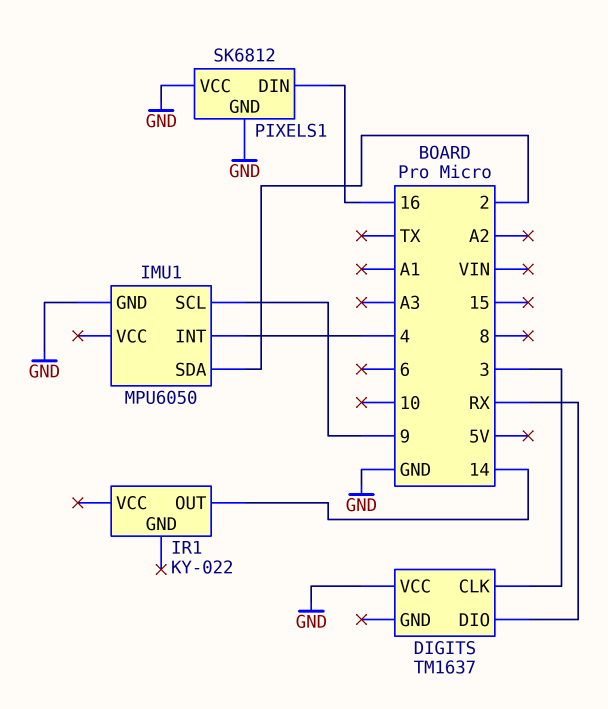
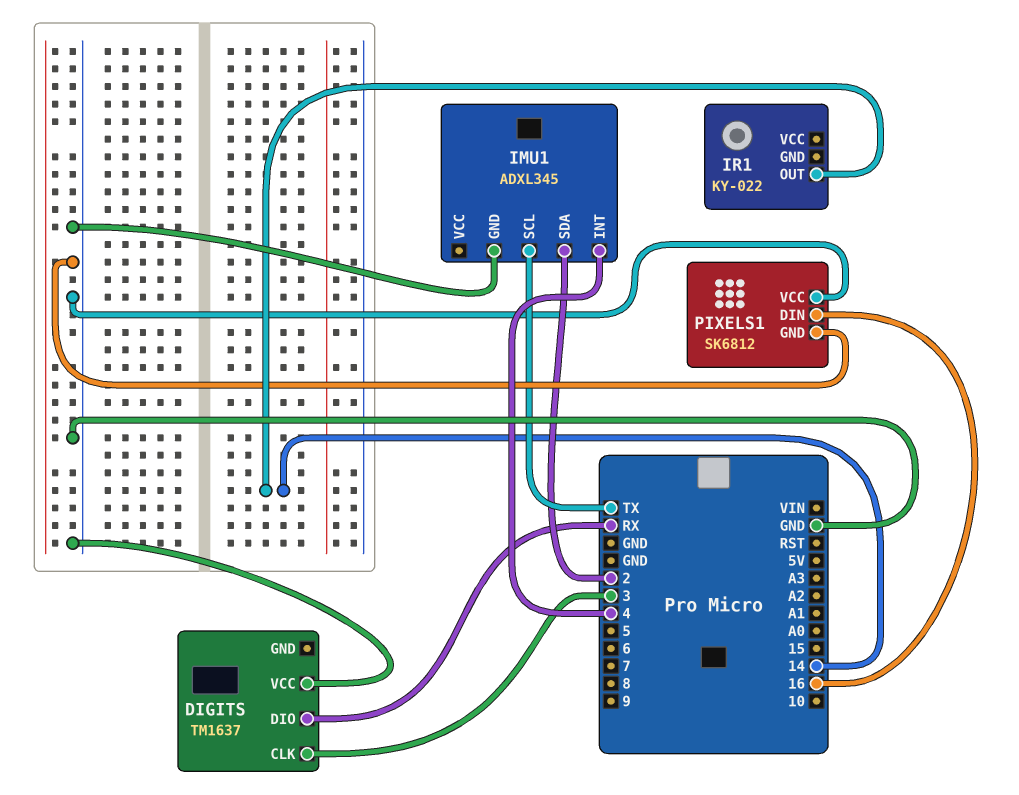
IMU1: MPU6050 -> ADXL345
IMU1 pin SCL: 9 -> TX

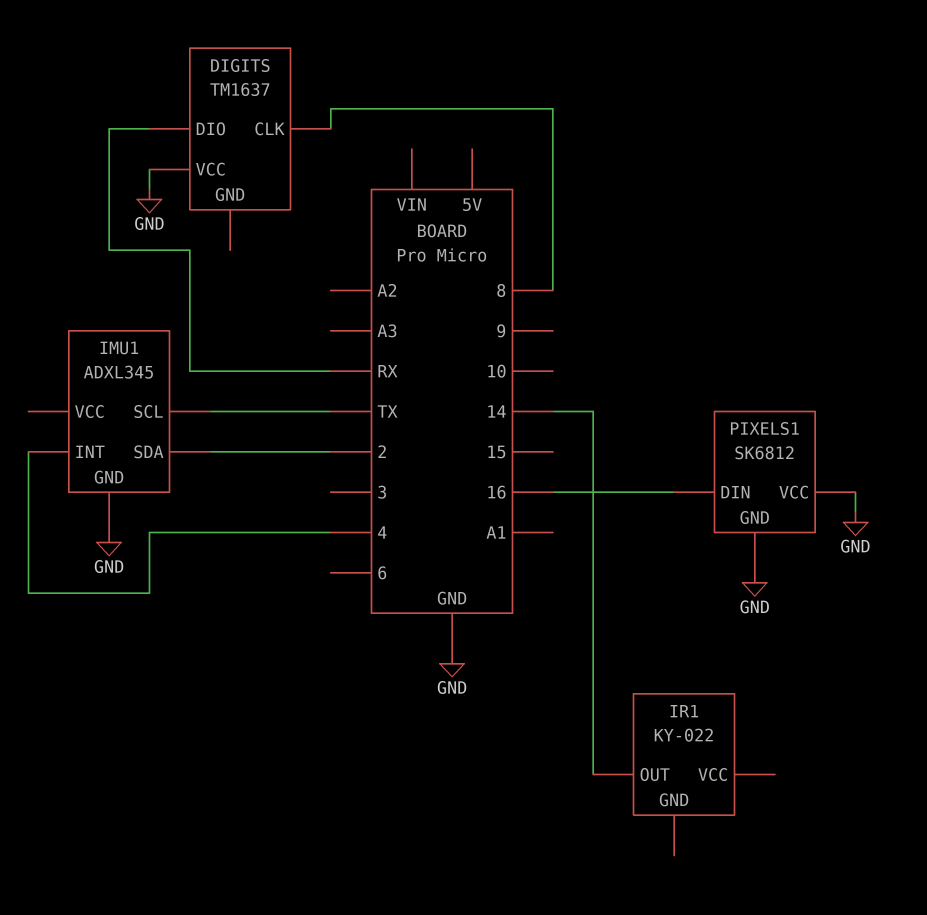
DIGITS pin CLK: 3 -> 8

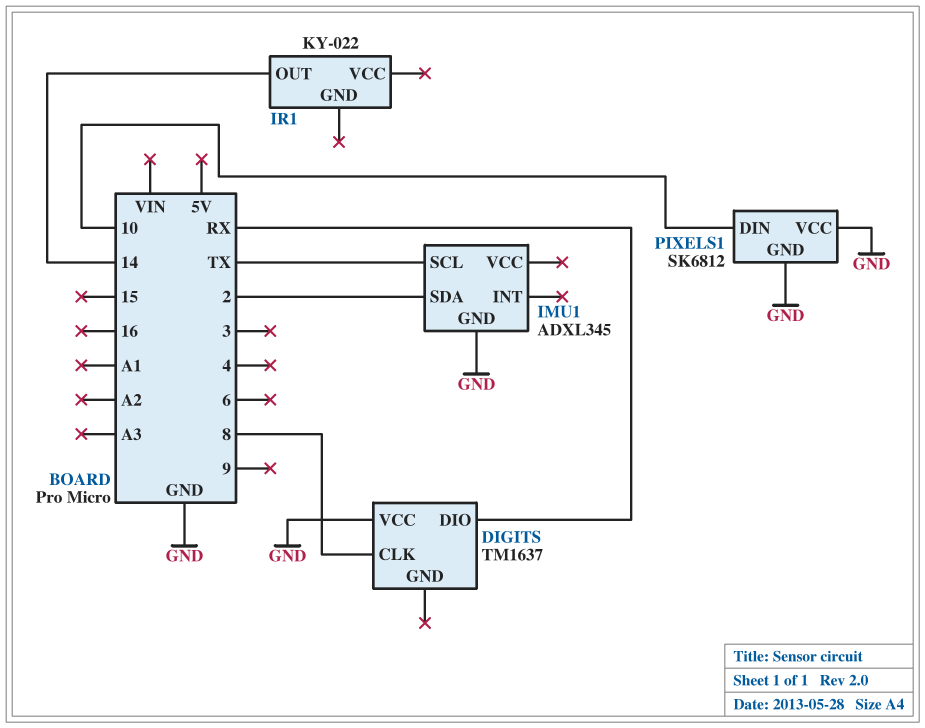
IMU1 pin INT: 4 -> none
PIXELS1 pin DIN: 16 -> 10

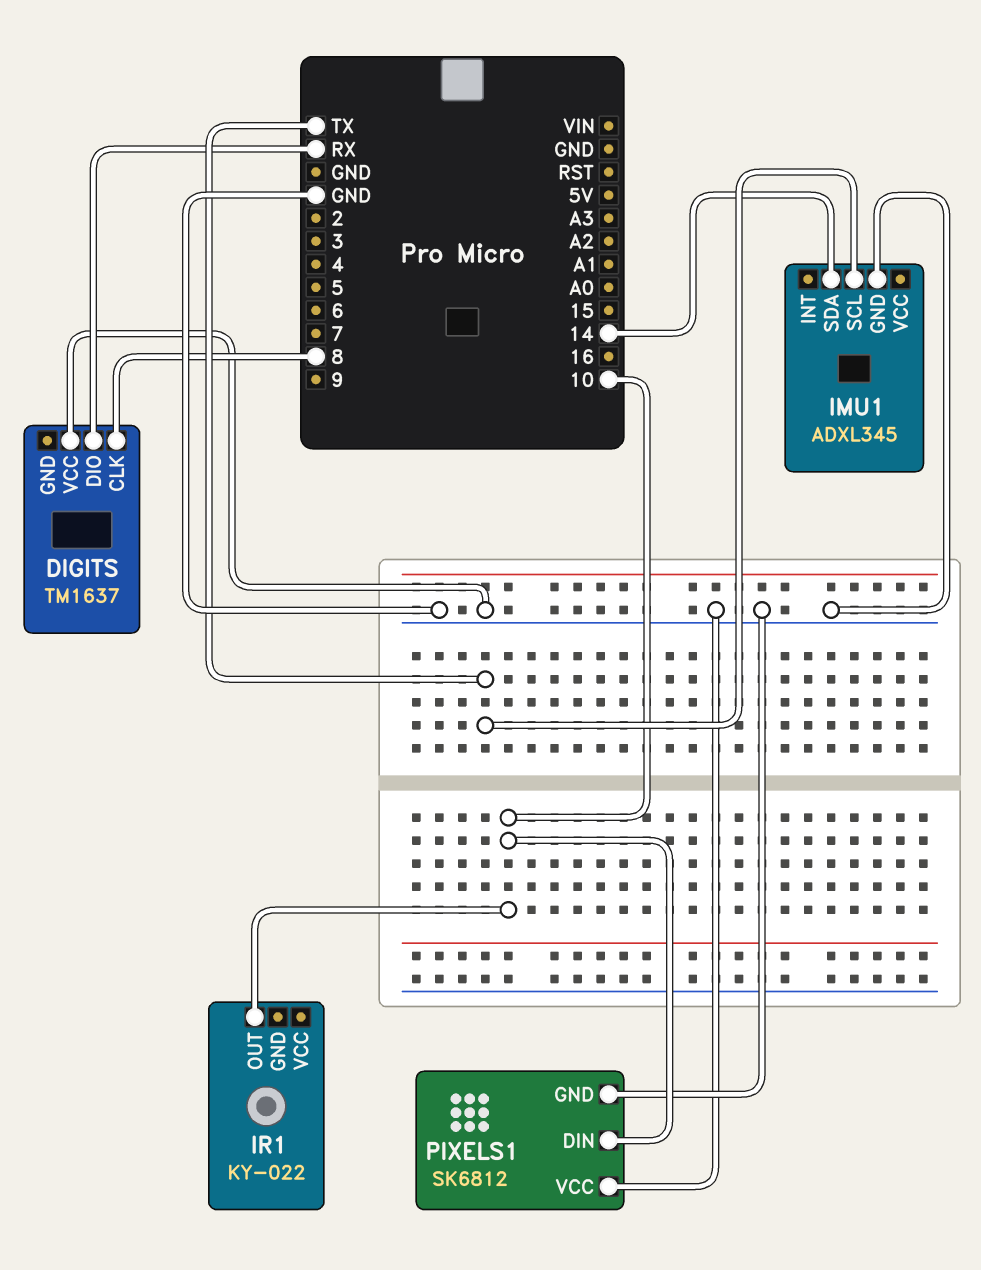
IMU1 pin SDA: 2 -> 14
IR1 pin OUT: 14 -> 10

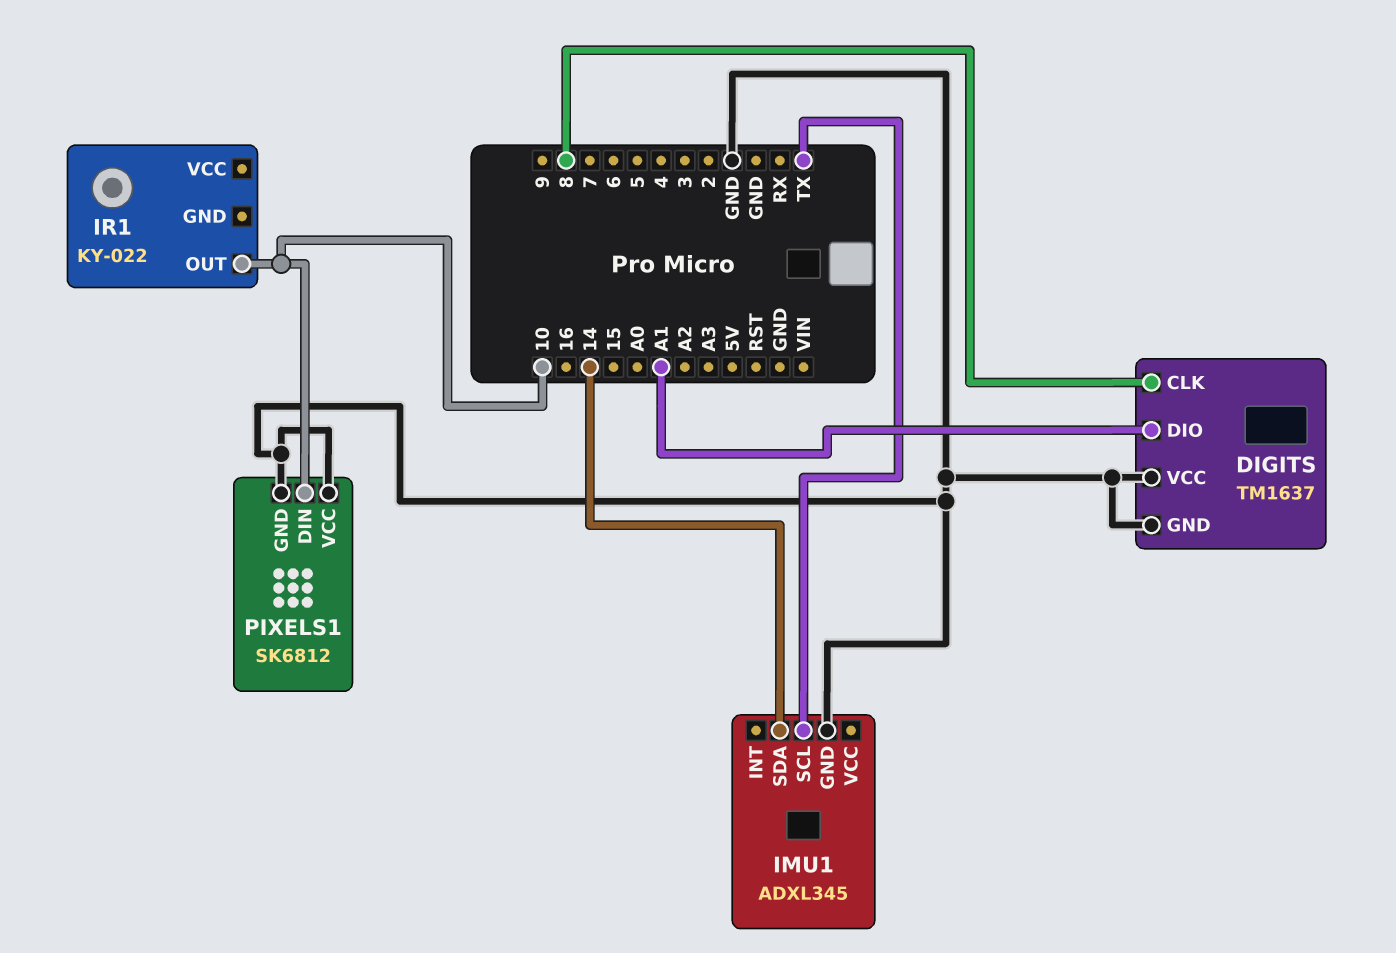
DIGITS pin DIO: RX -> A1
DIGITS pin GND: none -> GND

